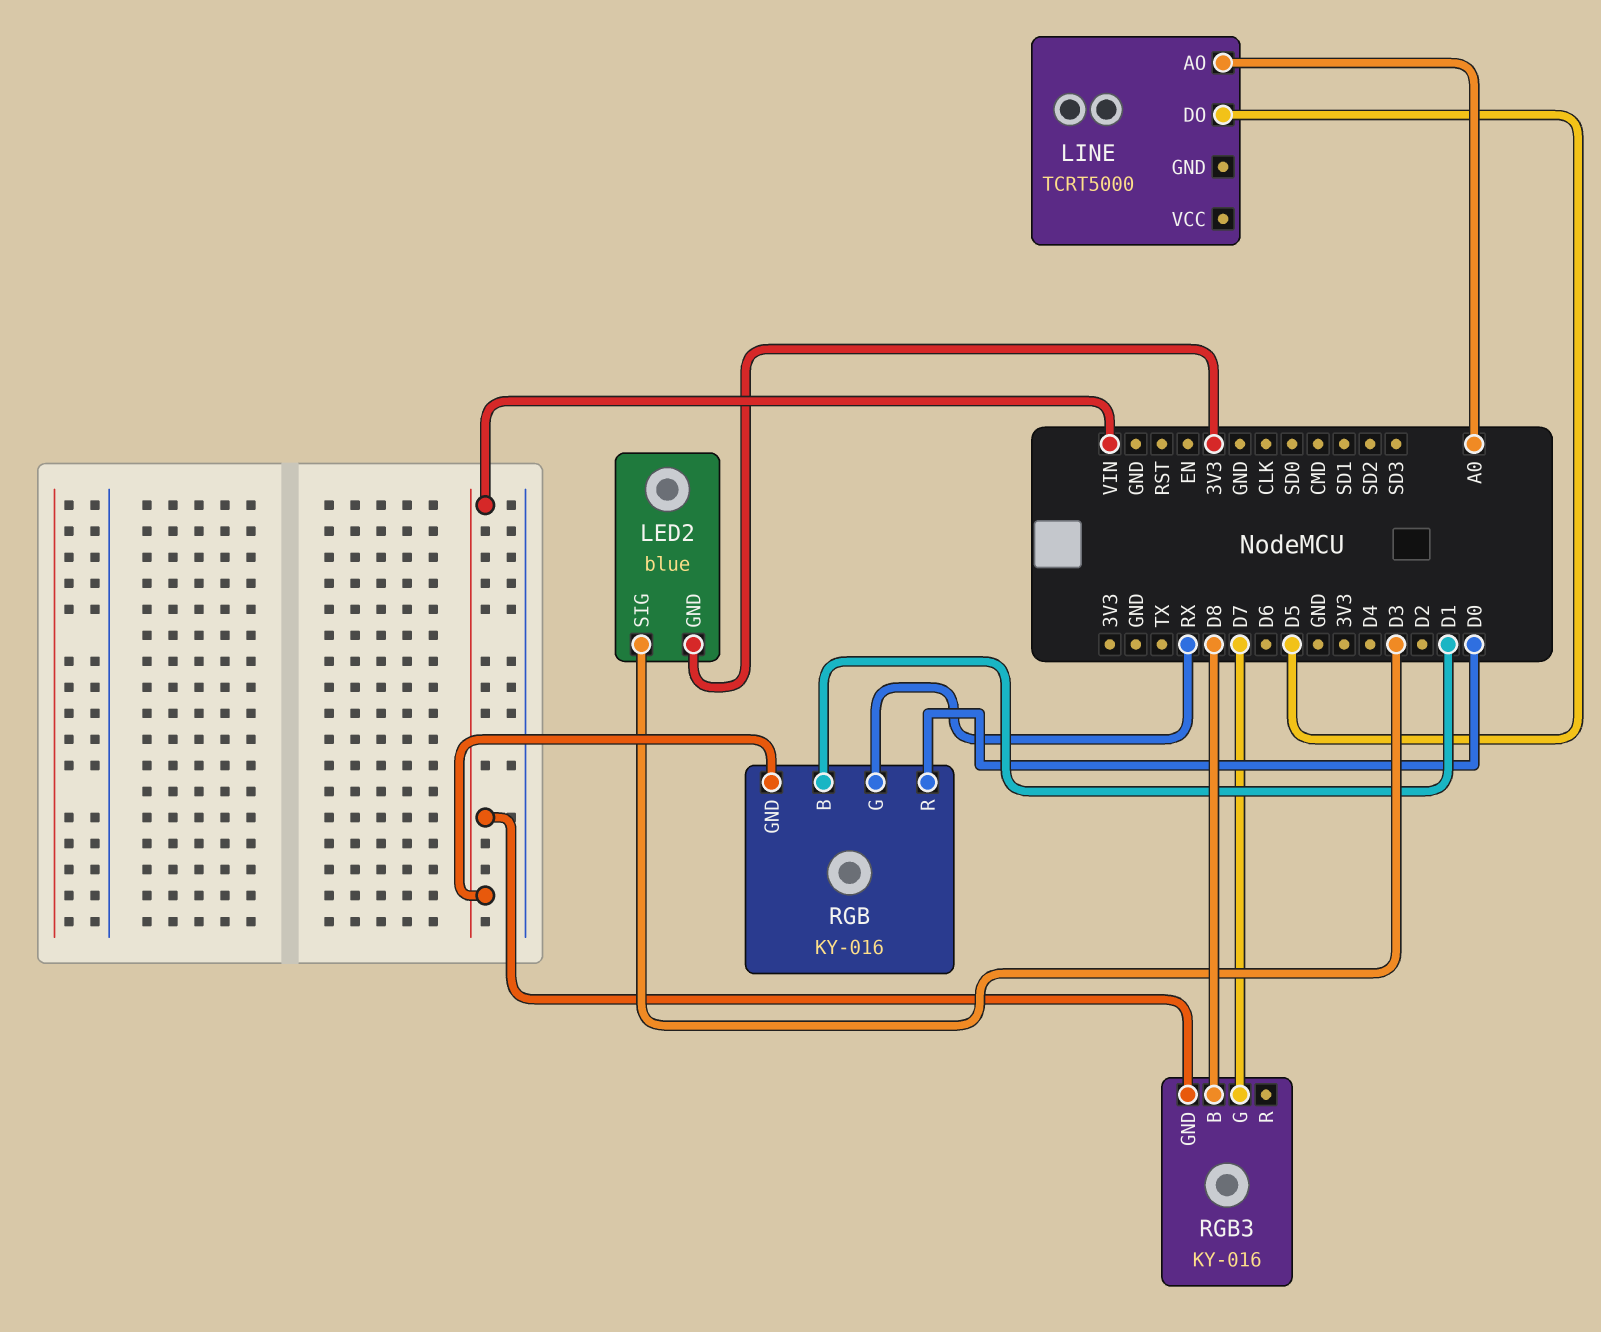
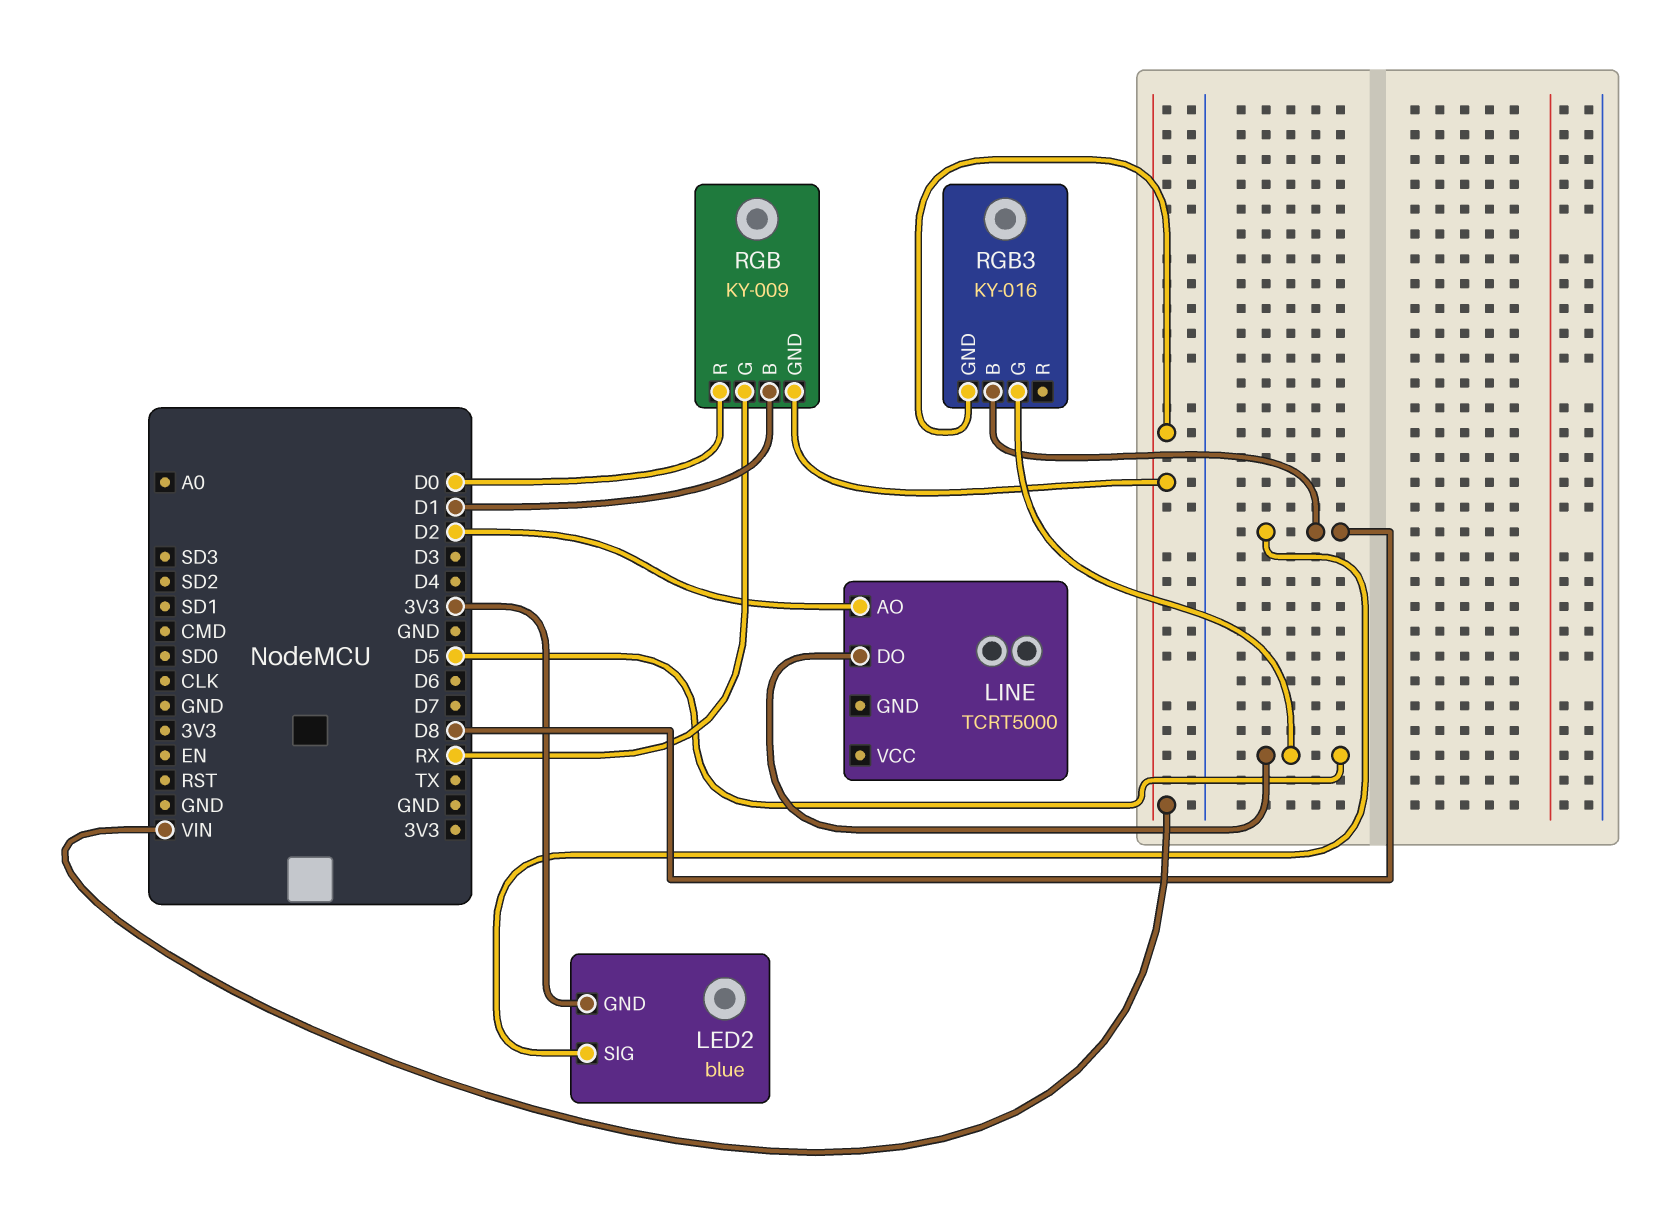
LED2 pin SIG: D3 -> D8
LINE pin AO: A0 -> D2
RGB: KY-016 -> KY-009
RGB3 pin G: D7 -> D5

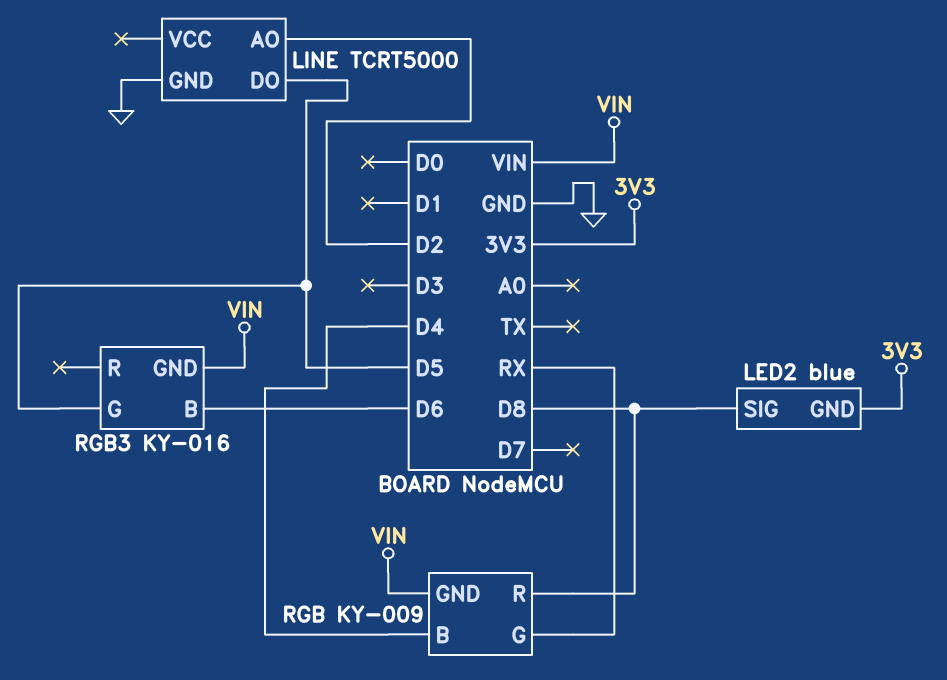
LINE pin GND: none -> GND
RGB pin B: D1 -> D4
RGB pin R: D0 -> D8
RGB3 pin B: D8 -> D6

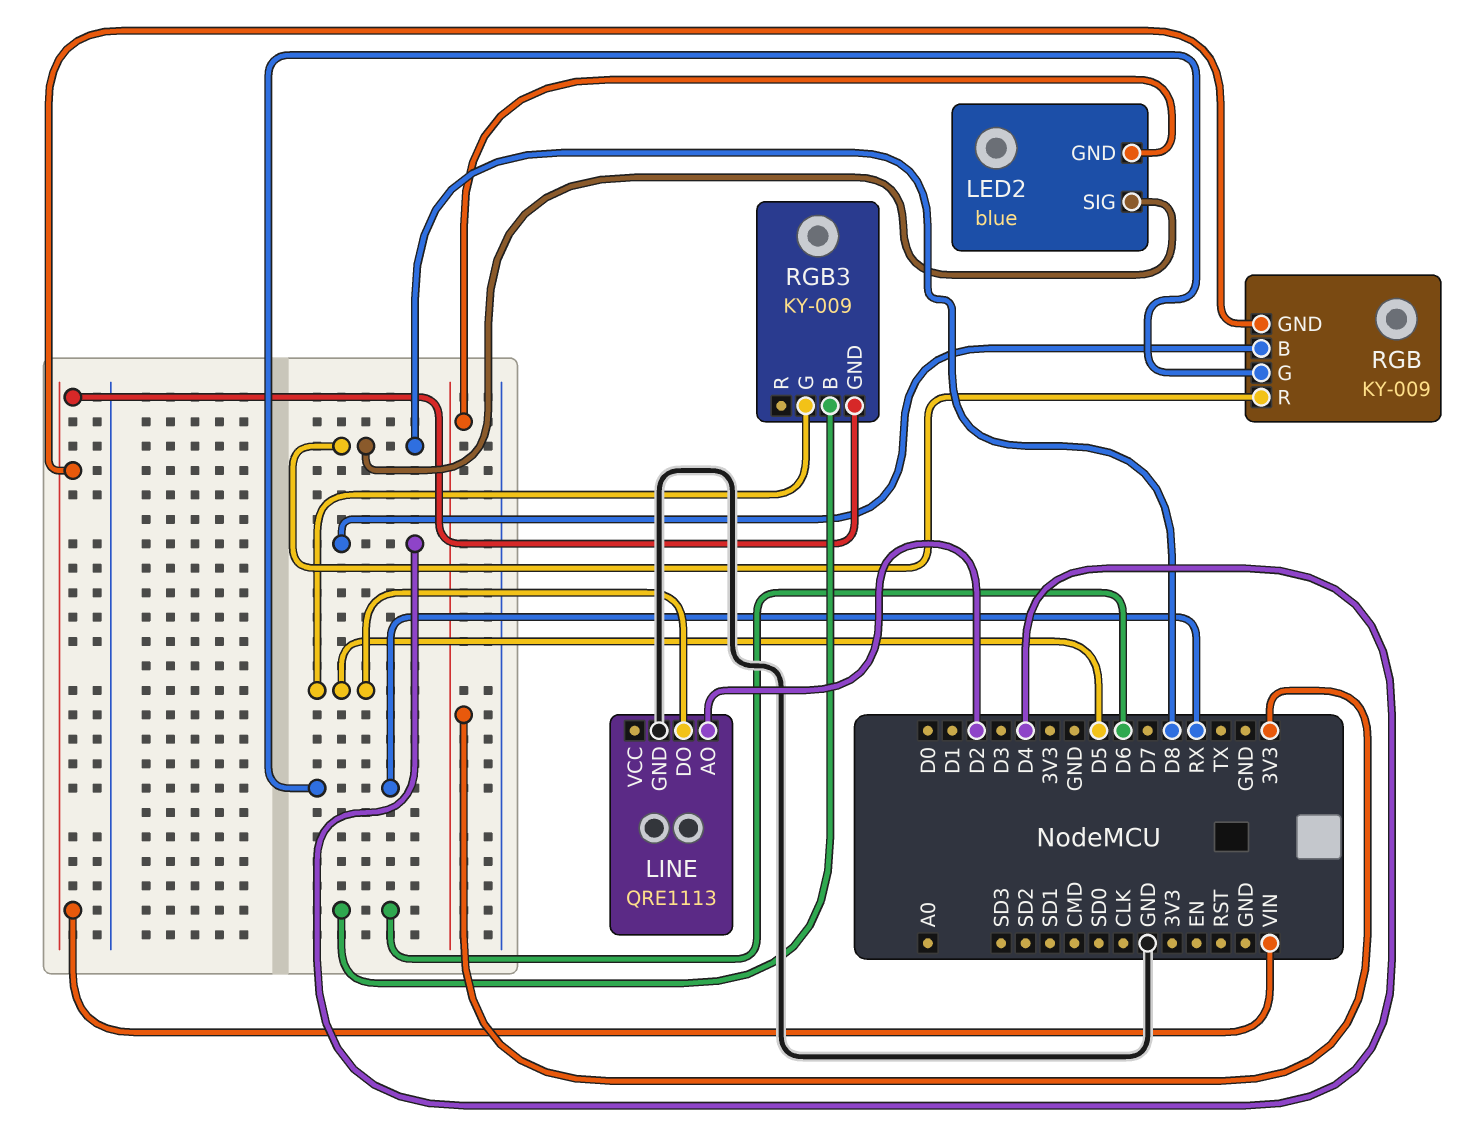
LINE: TCRT5000 -> QRE1113
RGB3: KY-016 -> KY-009

